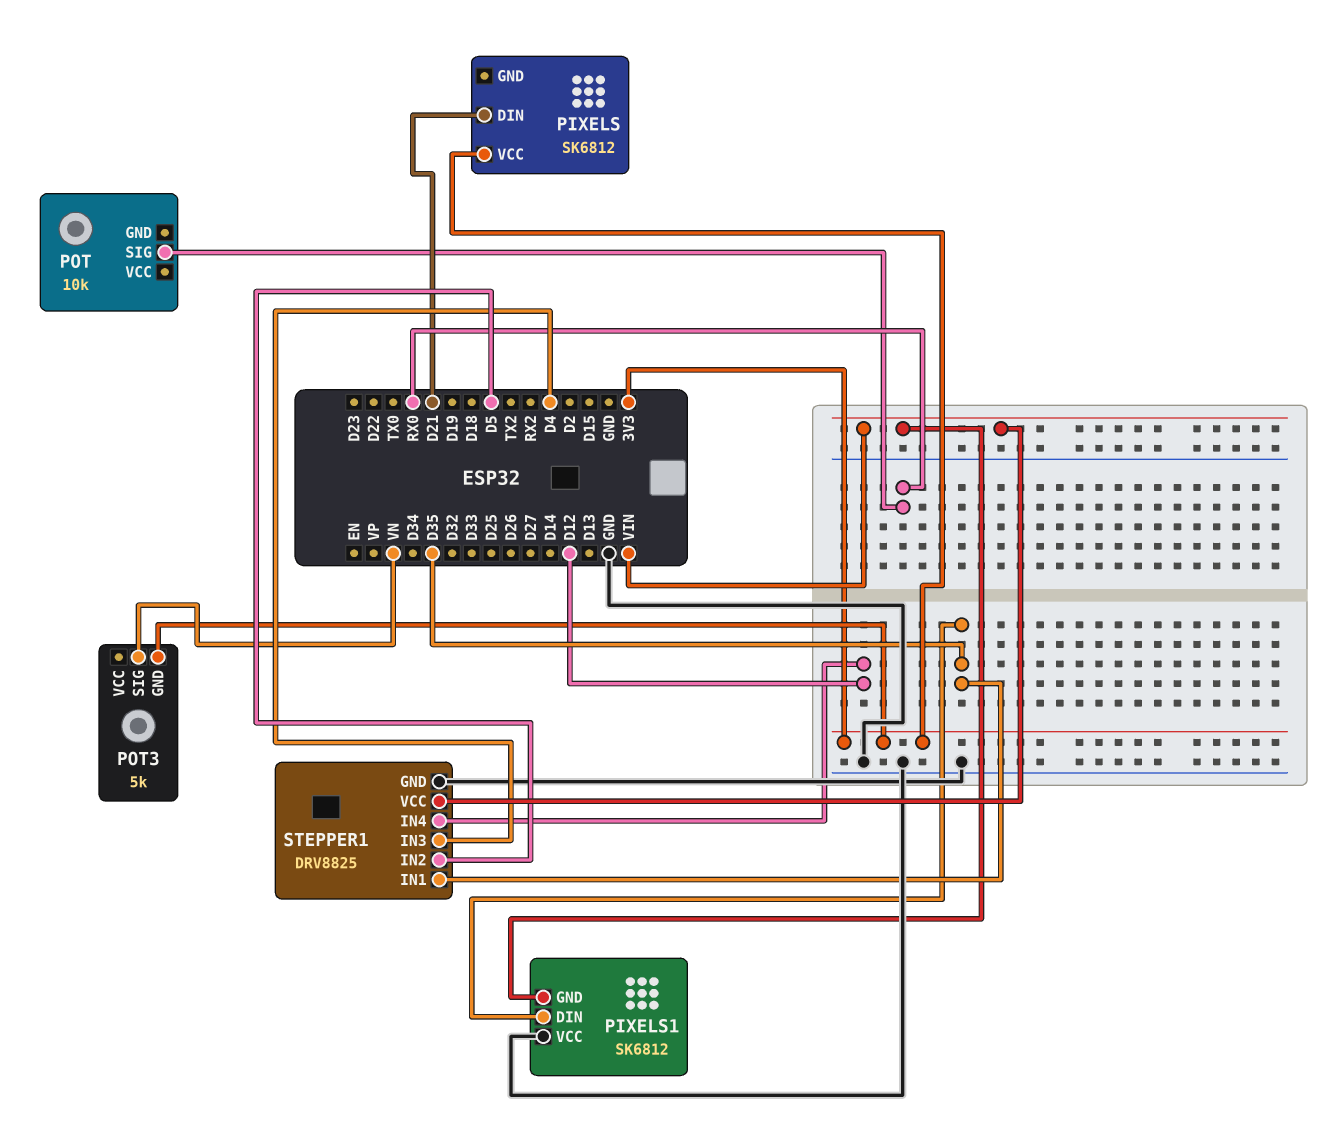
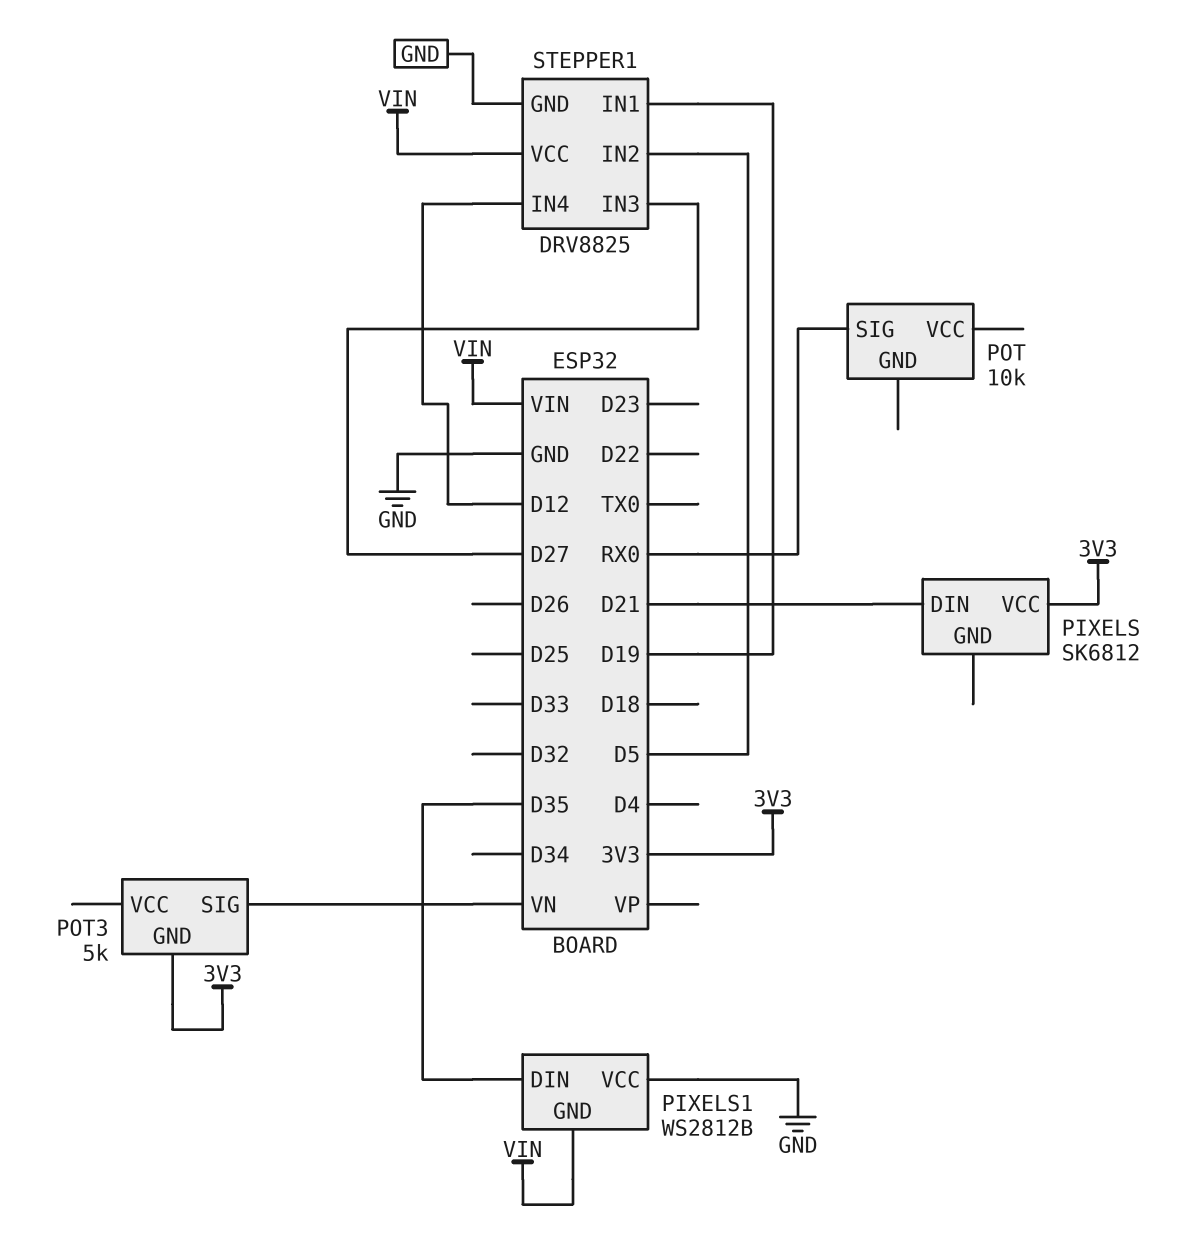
PIXELS1: SK6812 -> WS2812B
STEPPER1 pin IN1: D35 -> D19
STEPPER1 pin IN3: D4 -> D27

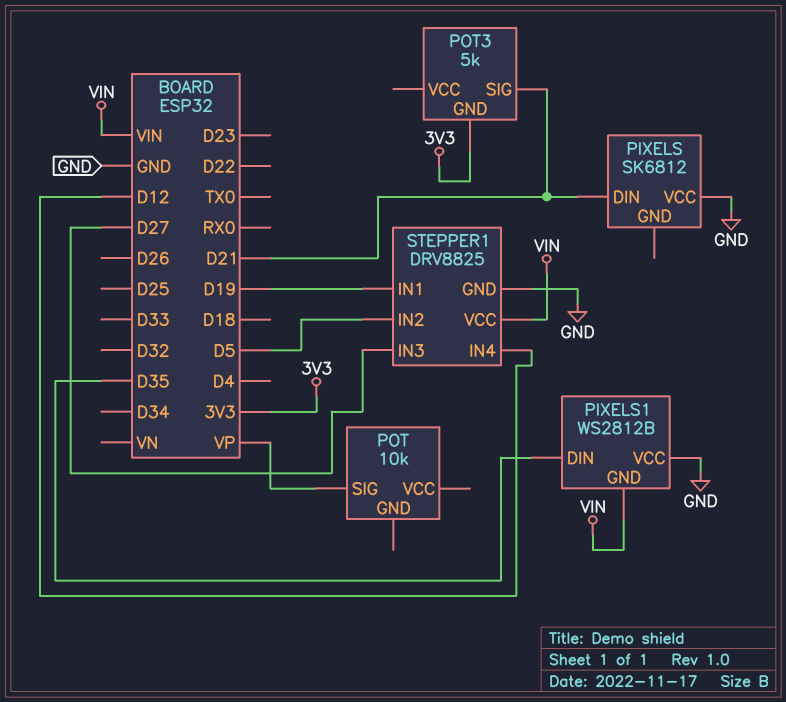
PIXELS pin VCC: 3V3 -> GND
POT pin SIG: RX0 -> VP
POT3 pin SIG: VN -> D21

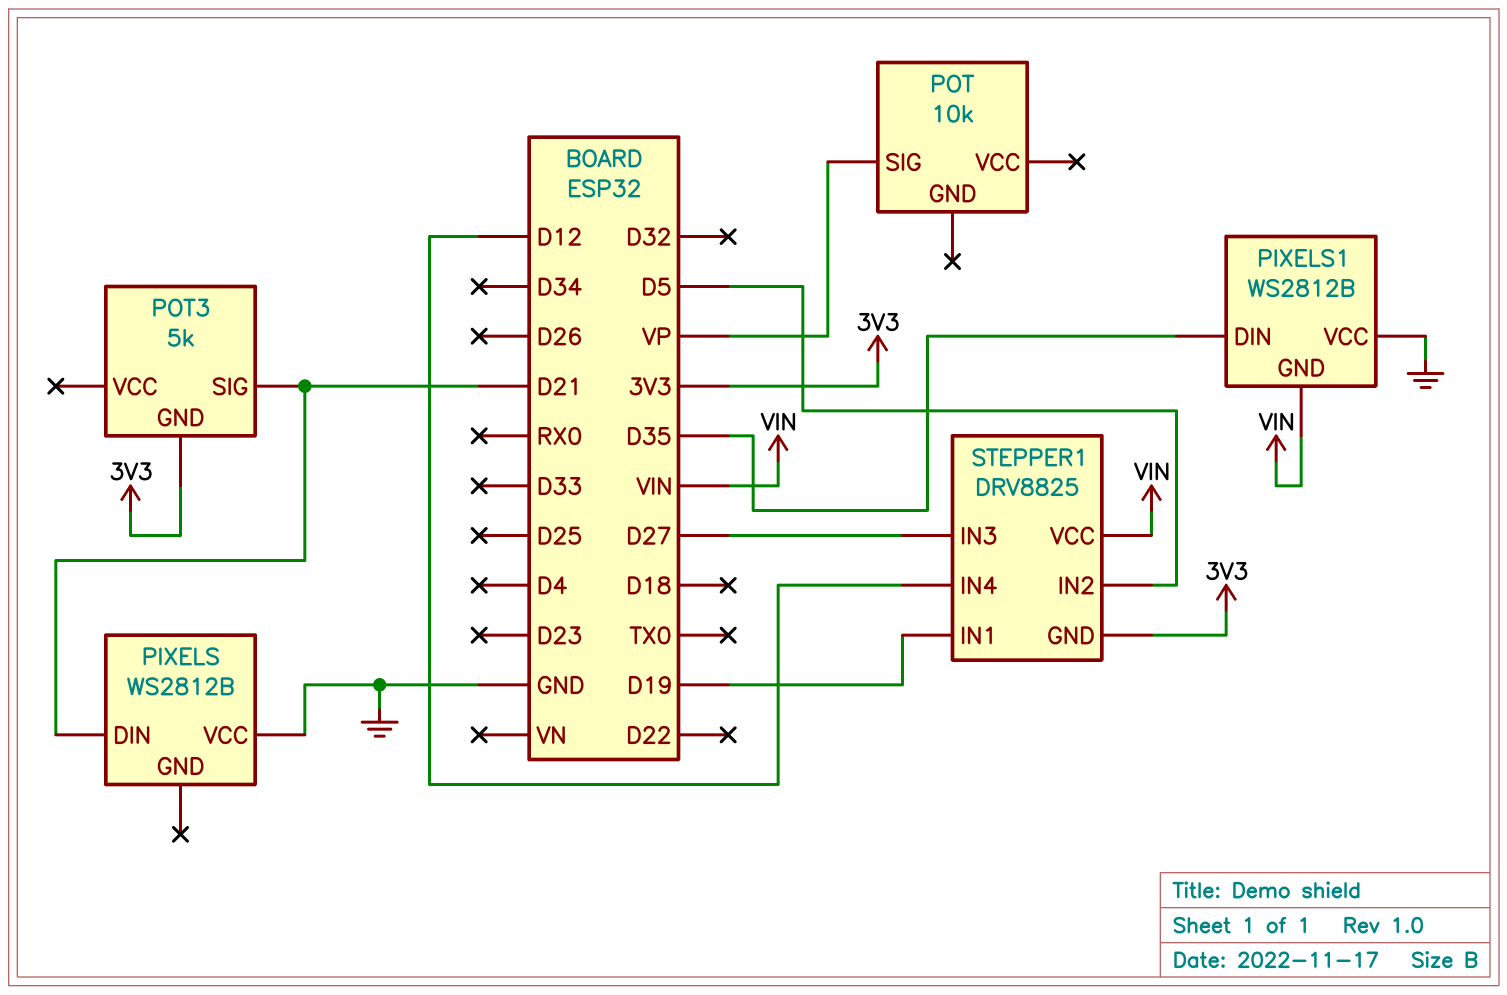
PIXELS: SK6812 -> WS2812B
STEPPER1 pin GND: GND -> 3V3

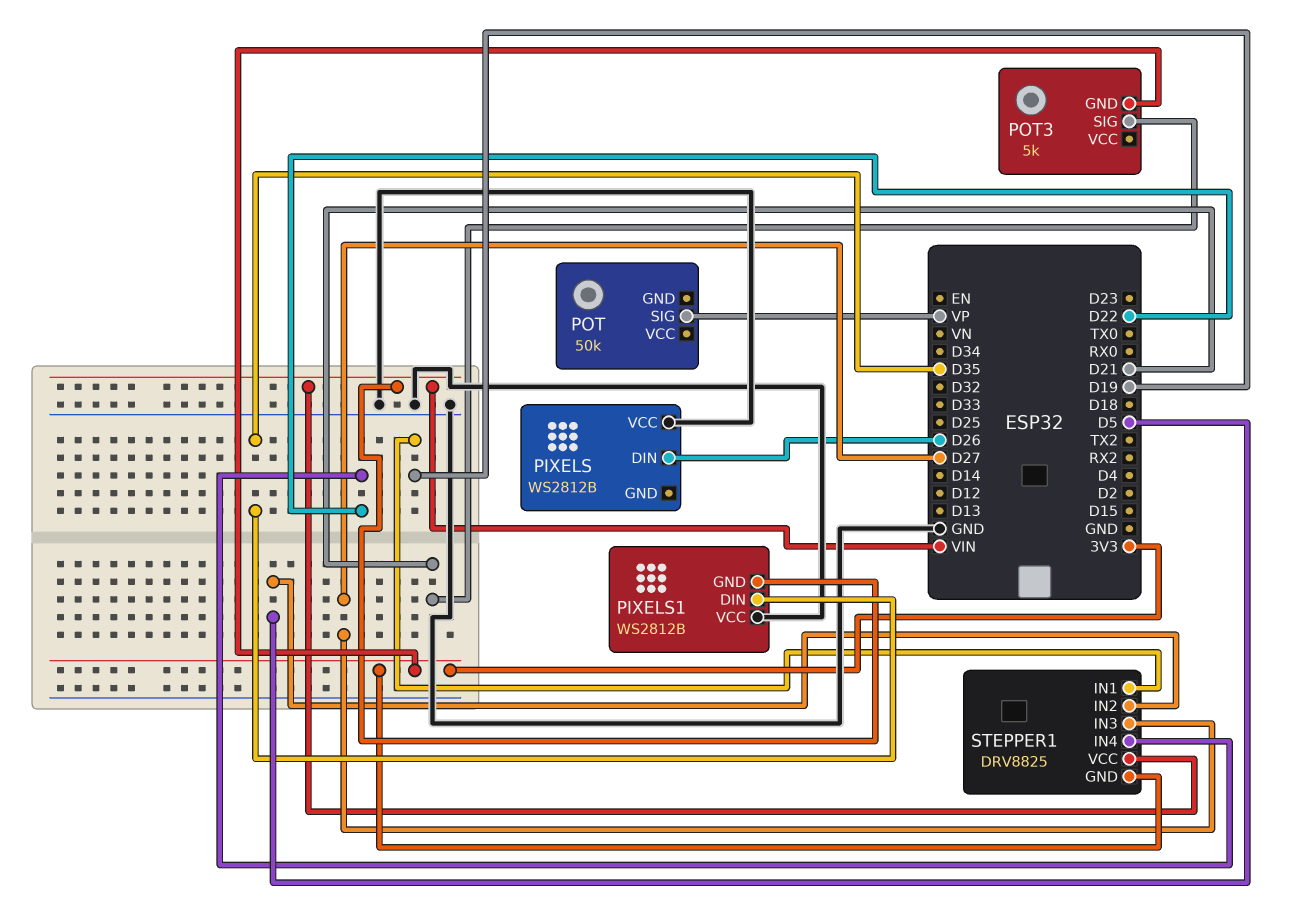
PIXELS pin DIN: D21 -> D26
POT: 10k -> 50k
STEPPER1 pin IN4: D12 -> D22

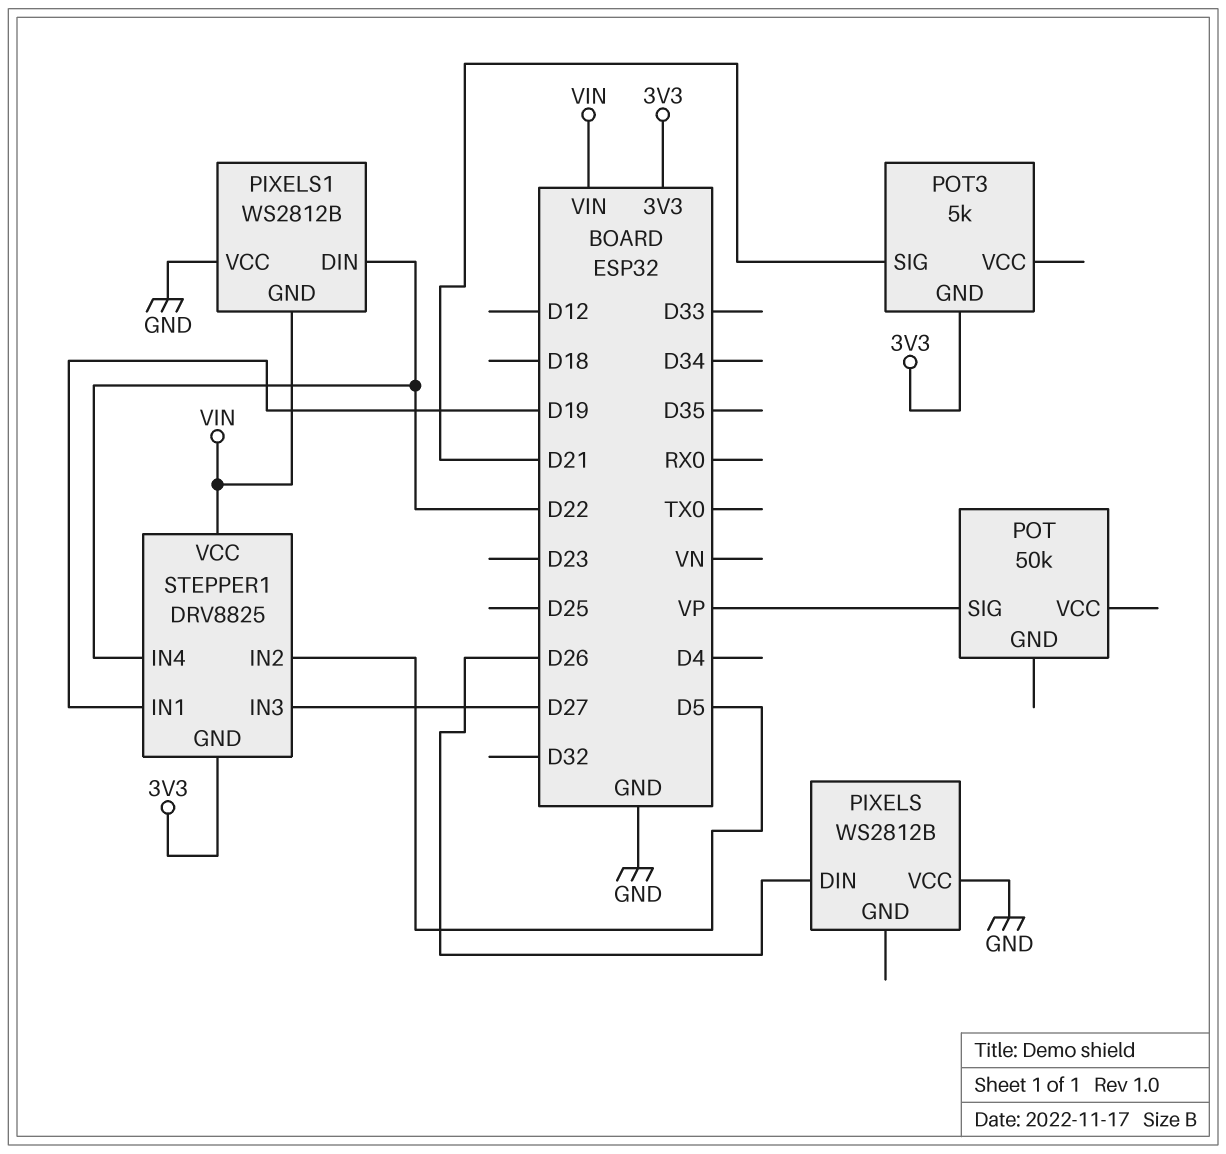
PIXELS1 pin DIN: D35 -> D22

